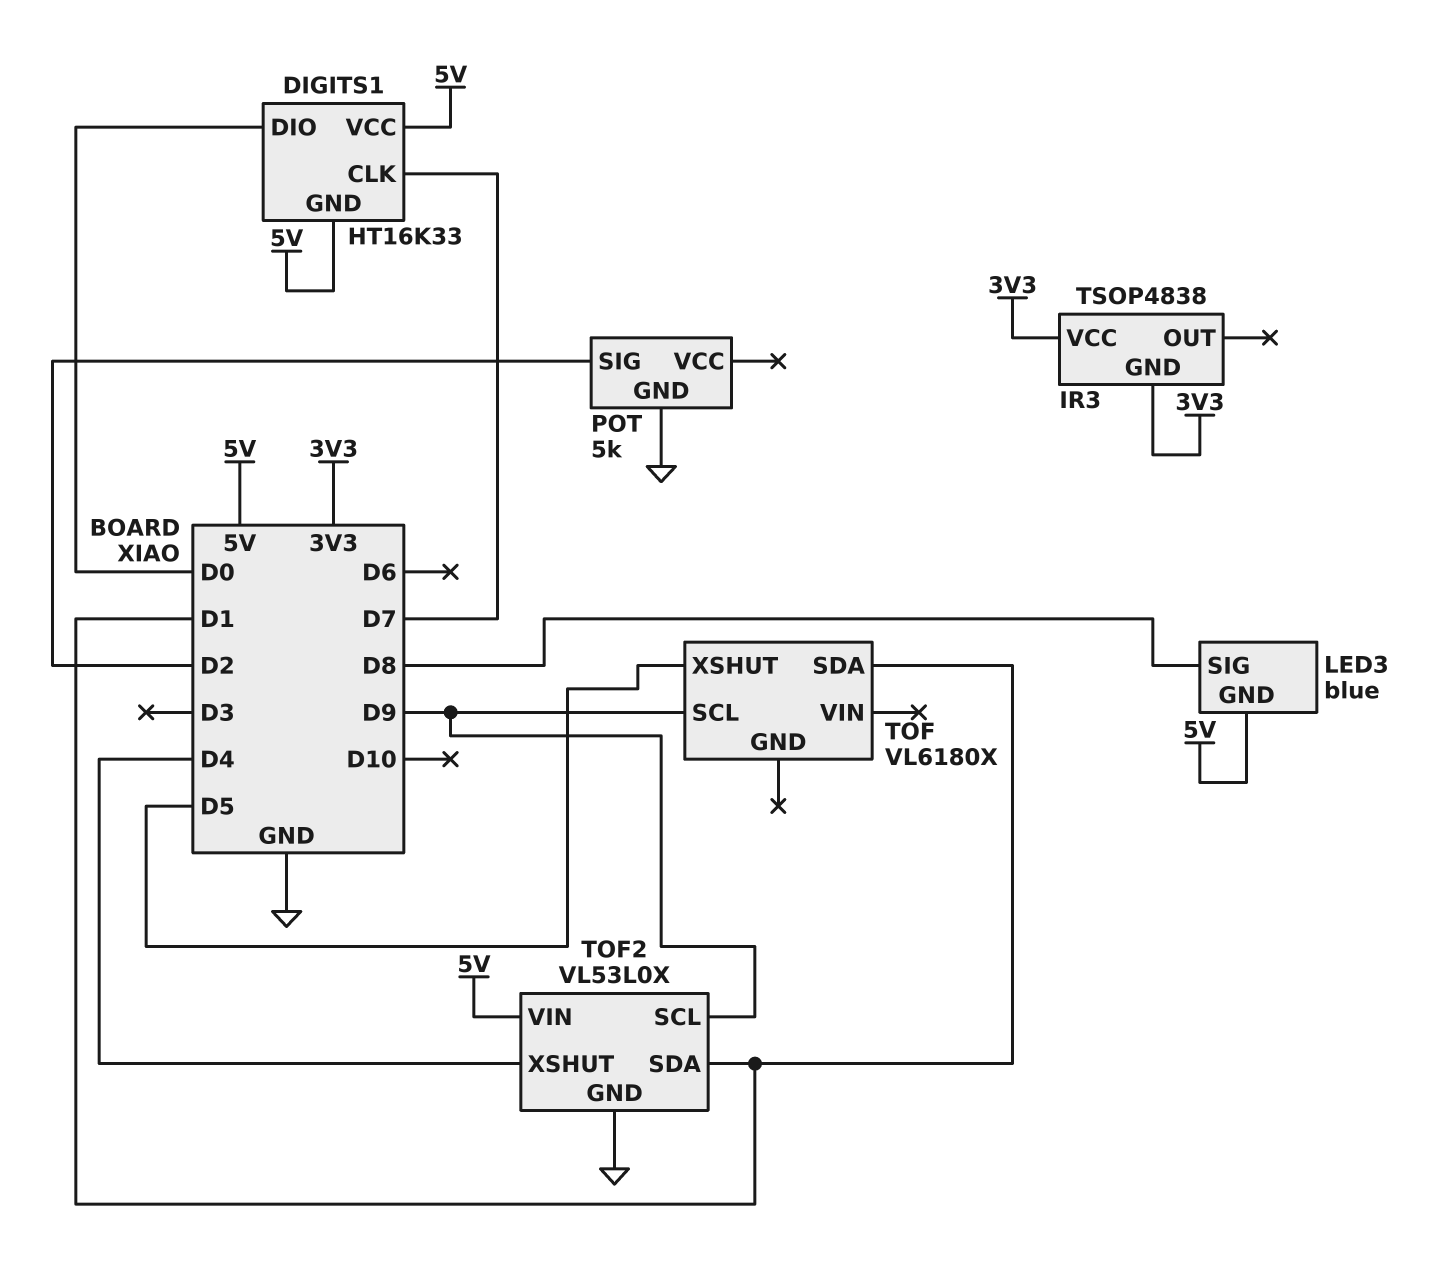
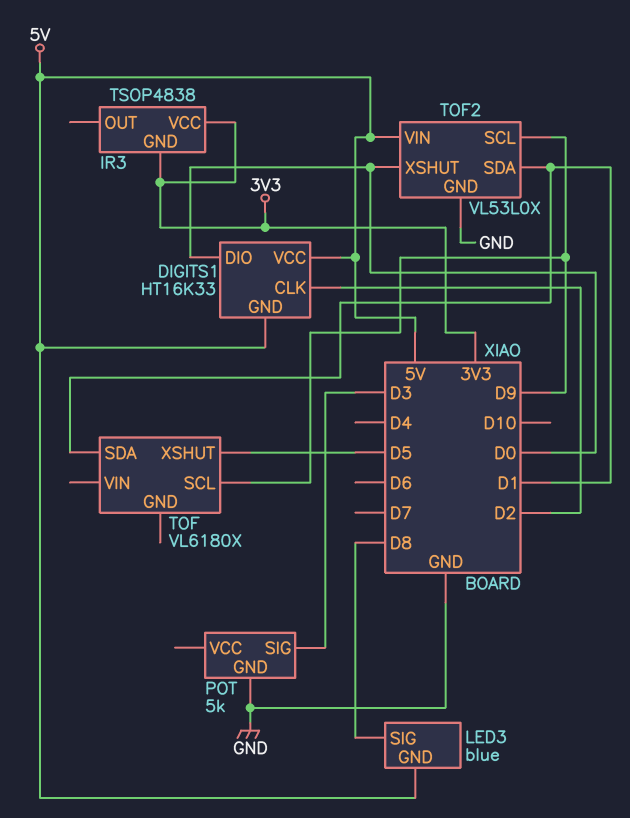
DIGITS1 pin CLK: D7 -> D2
POT pin SIG: D2 -> D3
TOF2 pin XSHUT: D4 -> D0

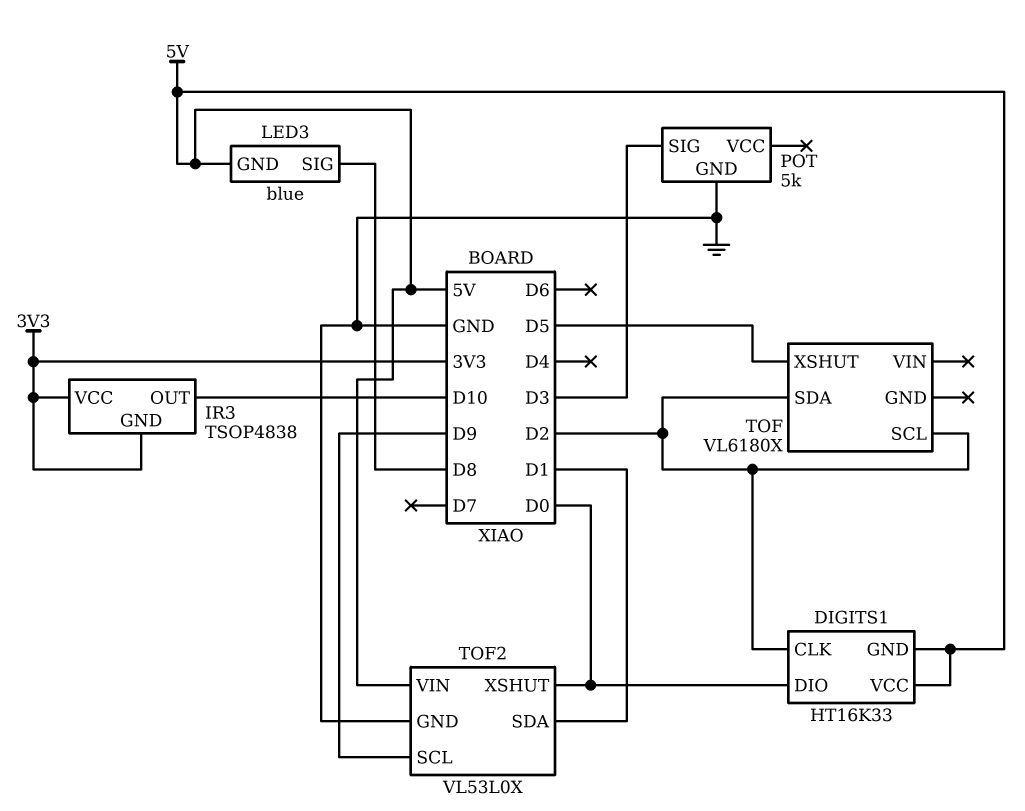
IR3 pin OUT: none -> D10
TOF pin SCL: D9 -> D2
TOF pin SDA: D1 -> D2

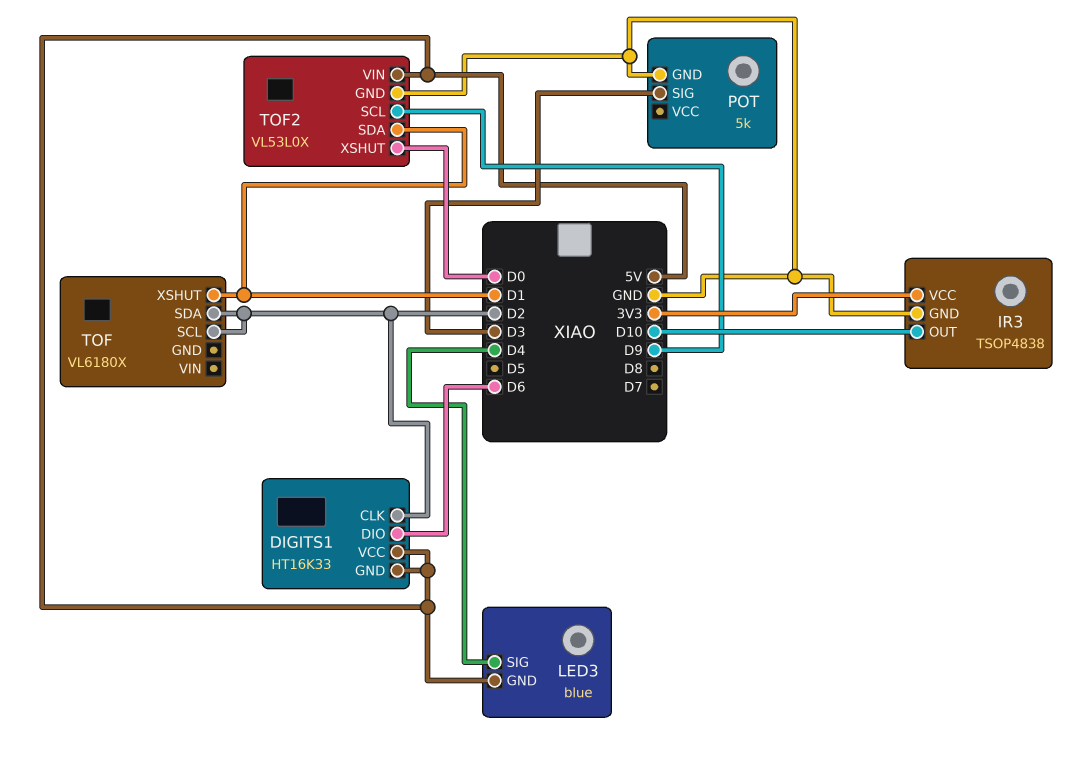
DIGITS1 pin DIO: D0 -> D6
IR3 pin GND: 3V3 -> GND
LED3 pin SIG: D8 -> D4
TOF pin XSHUT: D5 -> D1

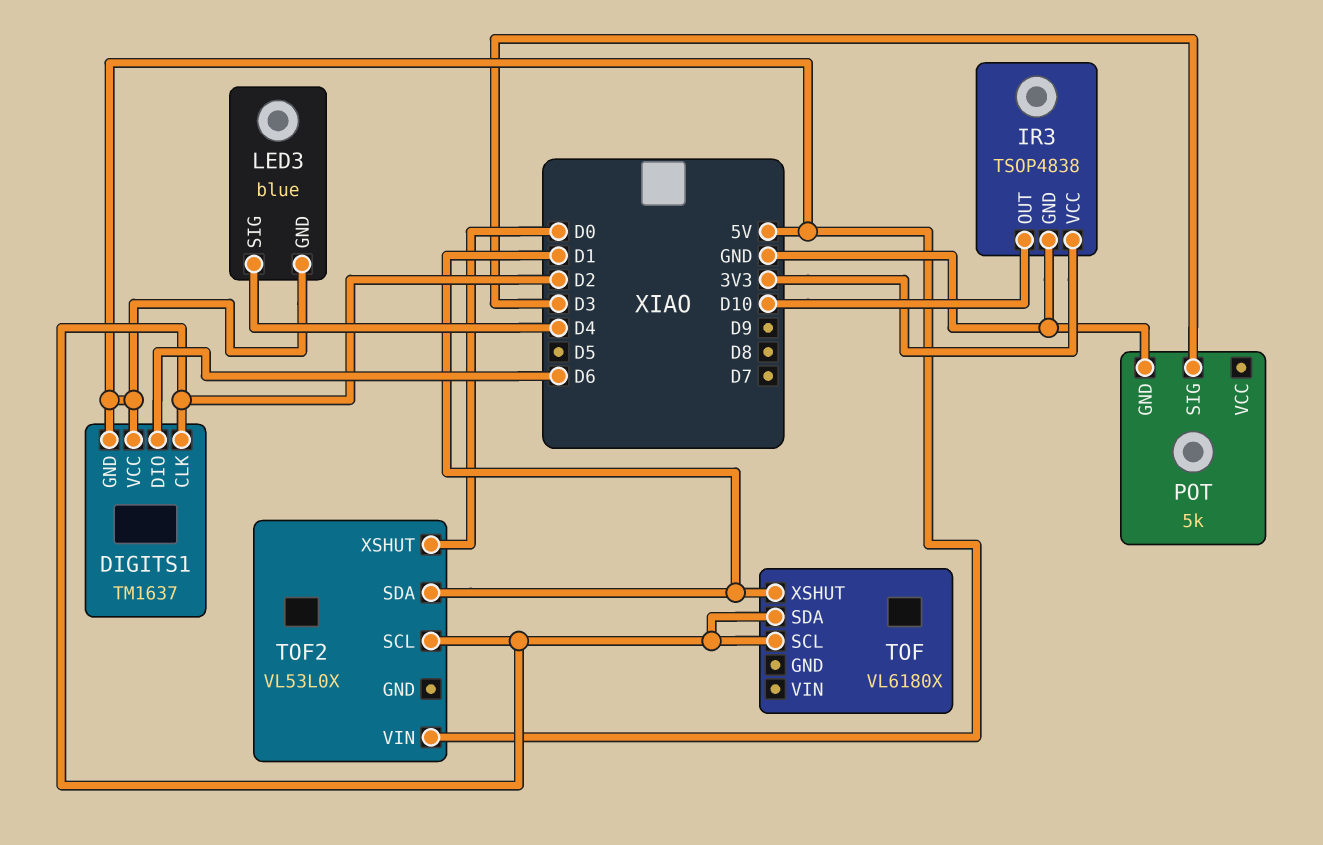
DIGITS1: HT16K33 -> TM1637
TOF2 pin GND: GND -> none
TOF2 pin SCL: D9 -> D2

